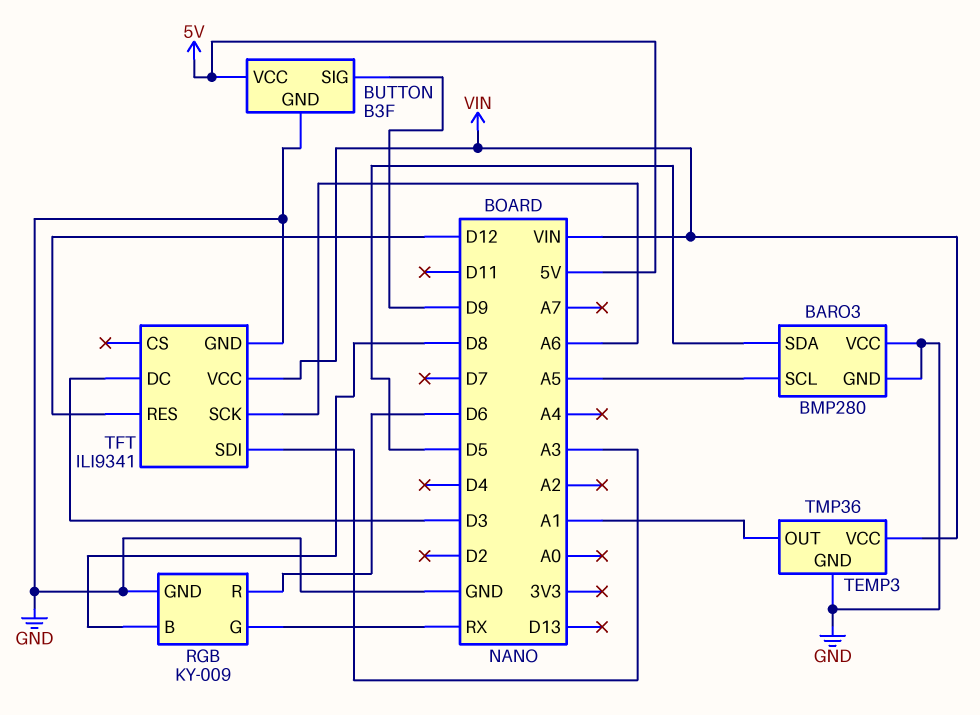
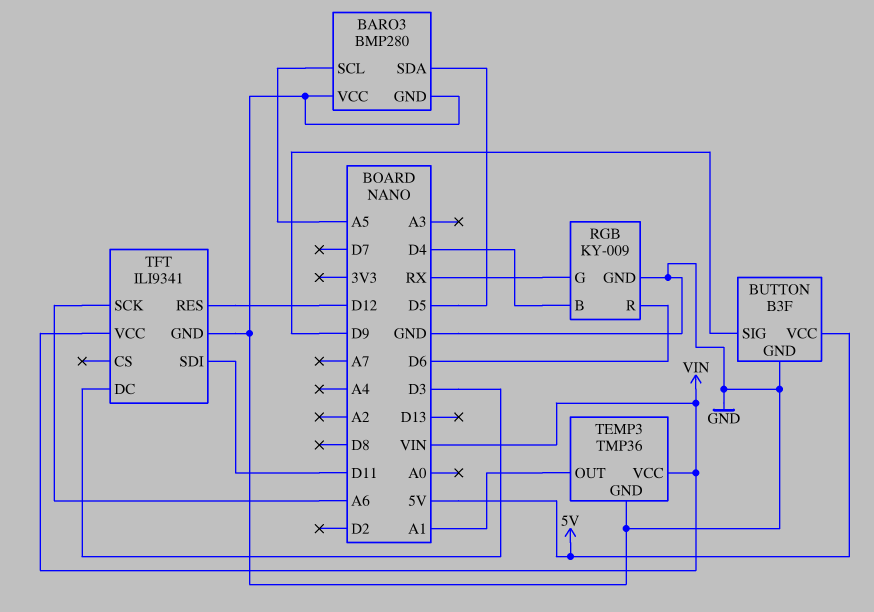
RGB pin B: D8 -> D4
TFT pin SDI: A3 -> D11

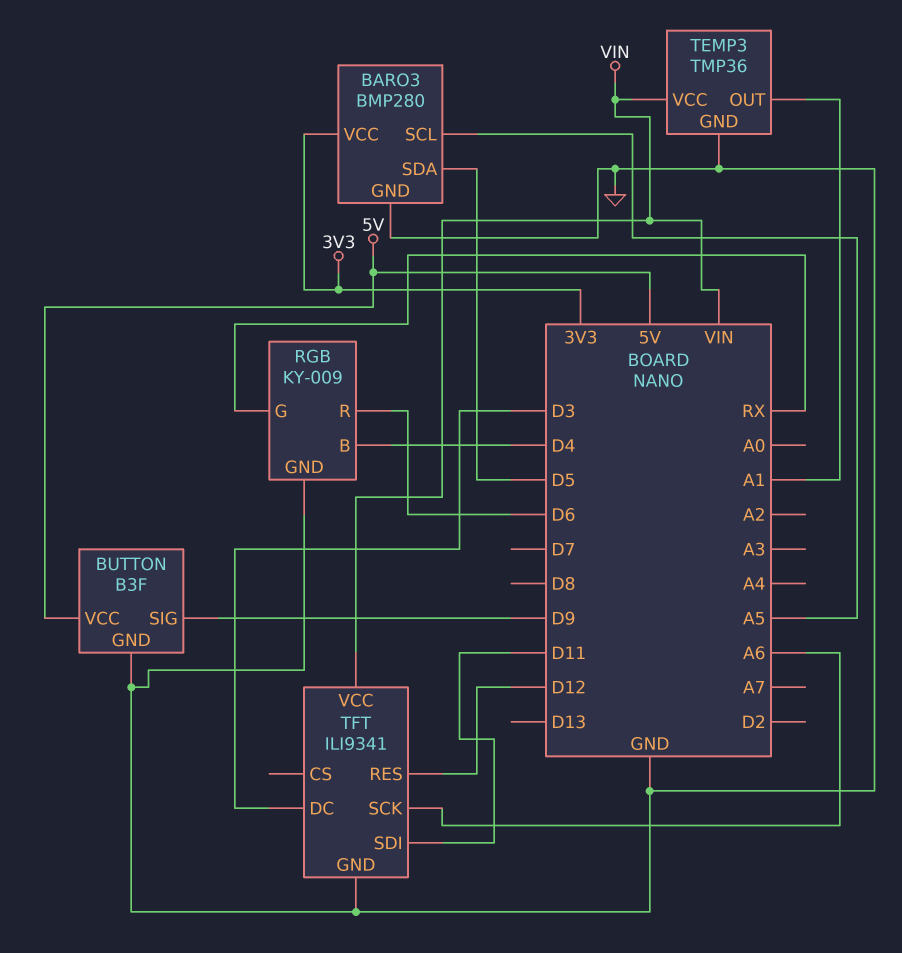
BARO3 pin VCC: GND -> 3V3

